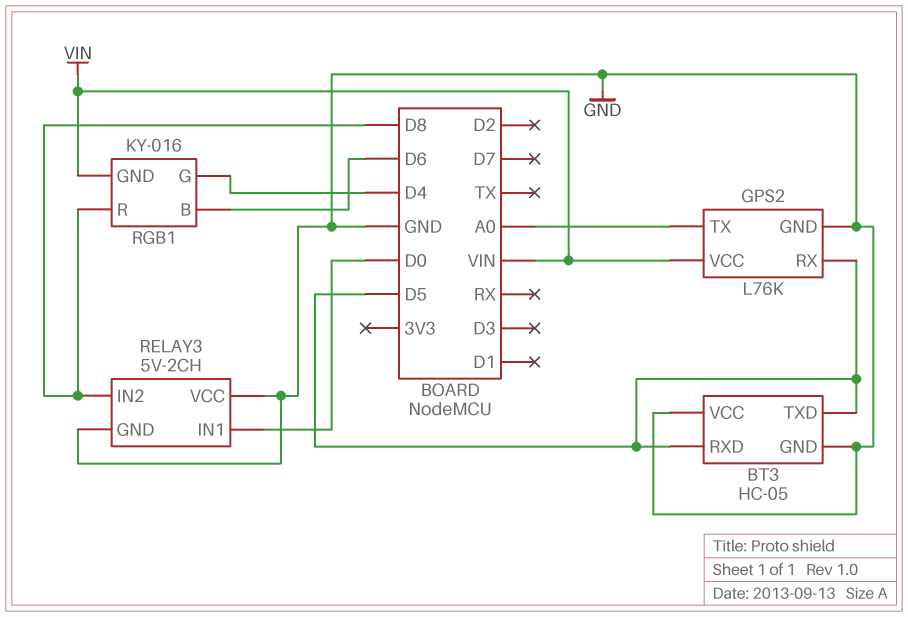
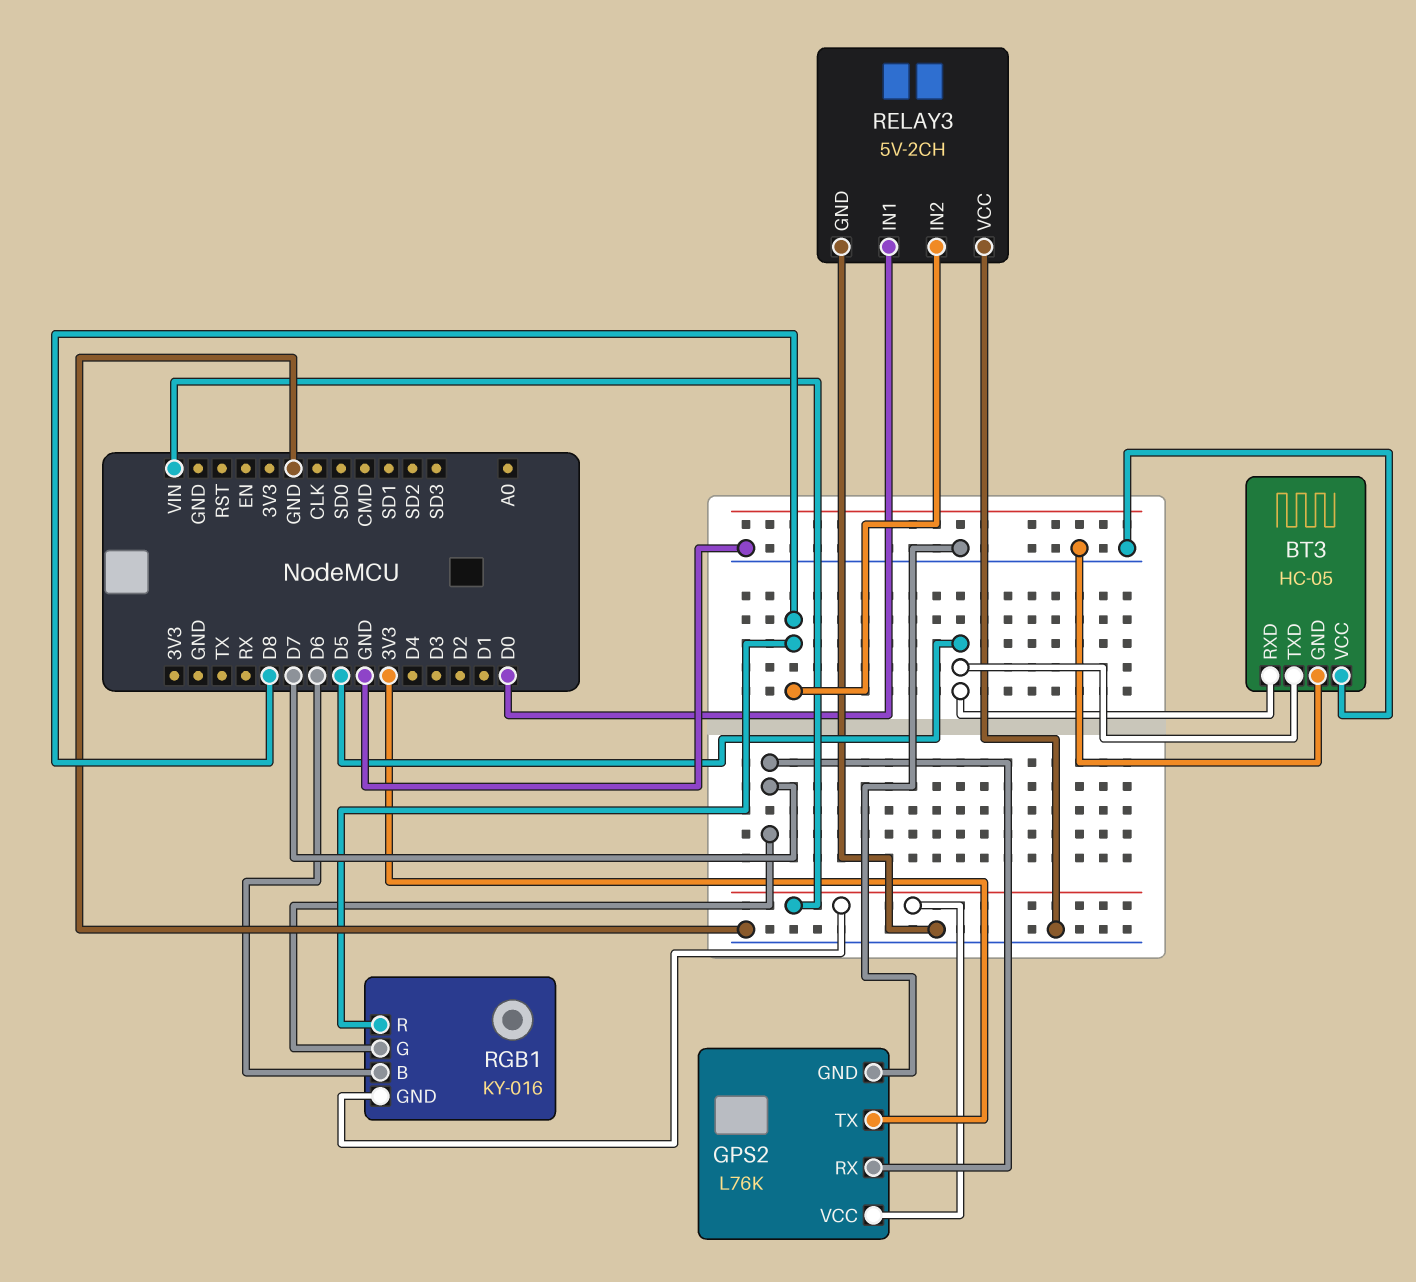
GPS2 pin RX: D5 -> D7
GPS2 pin TX: A0 -> 3V3
RGB1 pin G: D4 -> D7

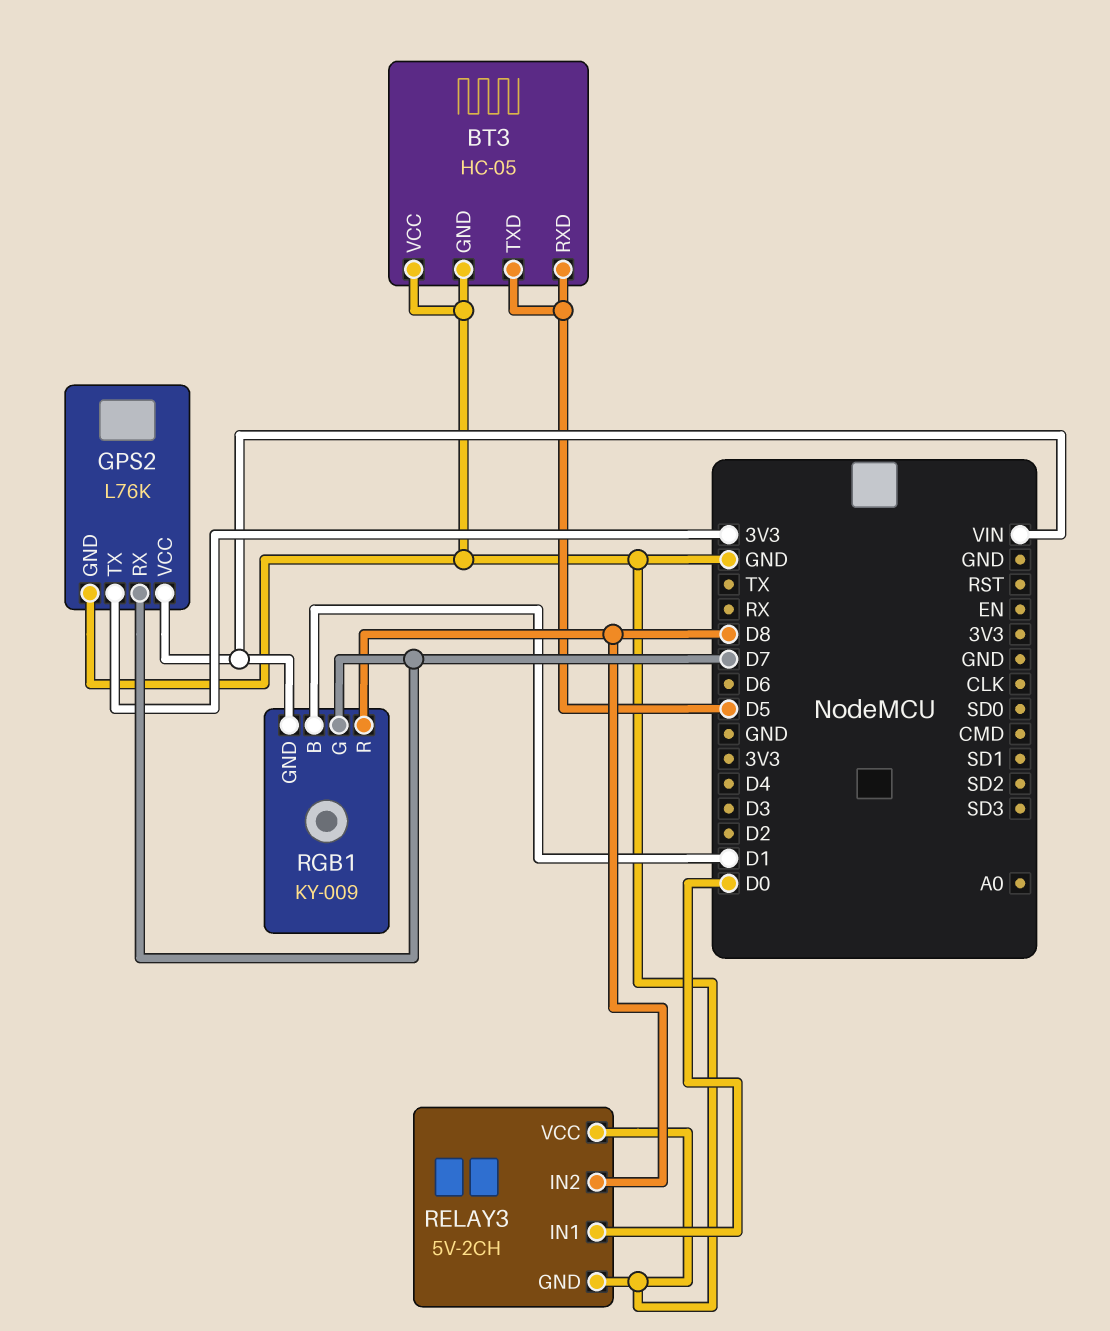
RGB1: KY-016 -> KY-009
RGB1 pin B: D6 -> D1

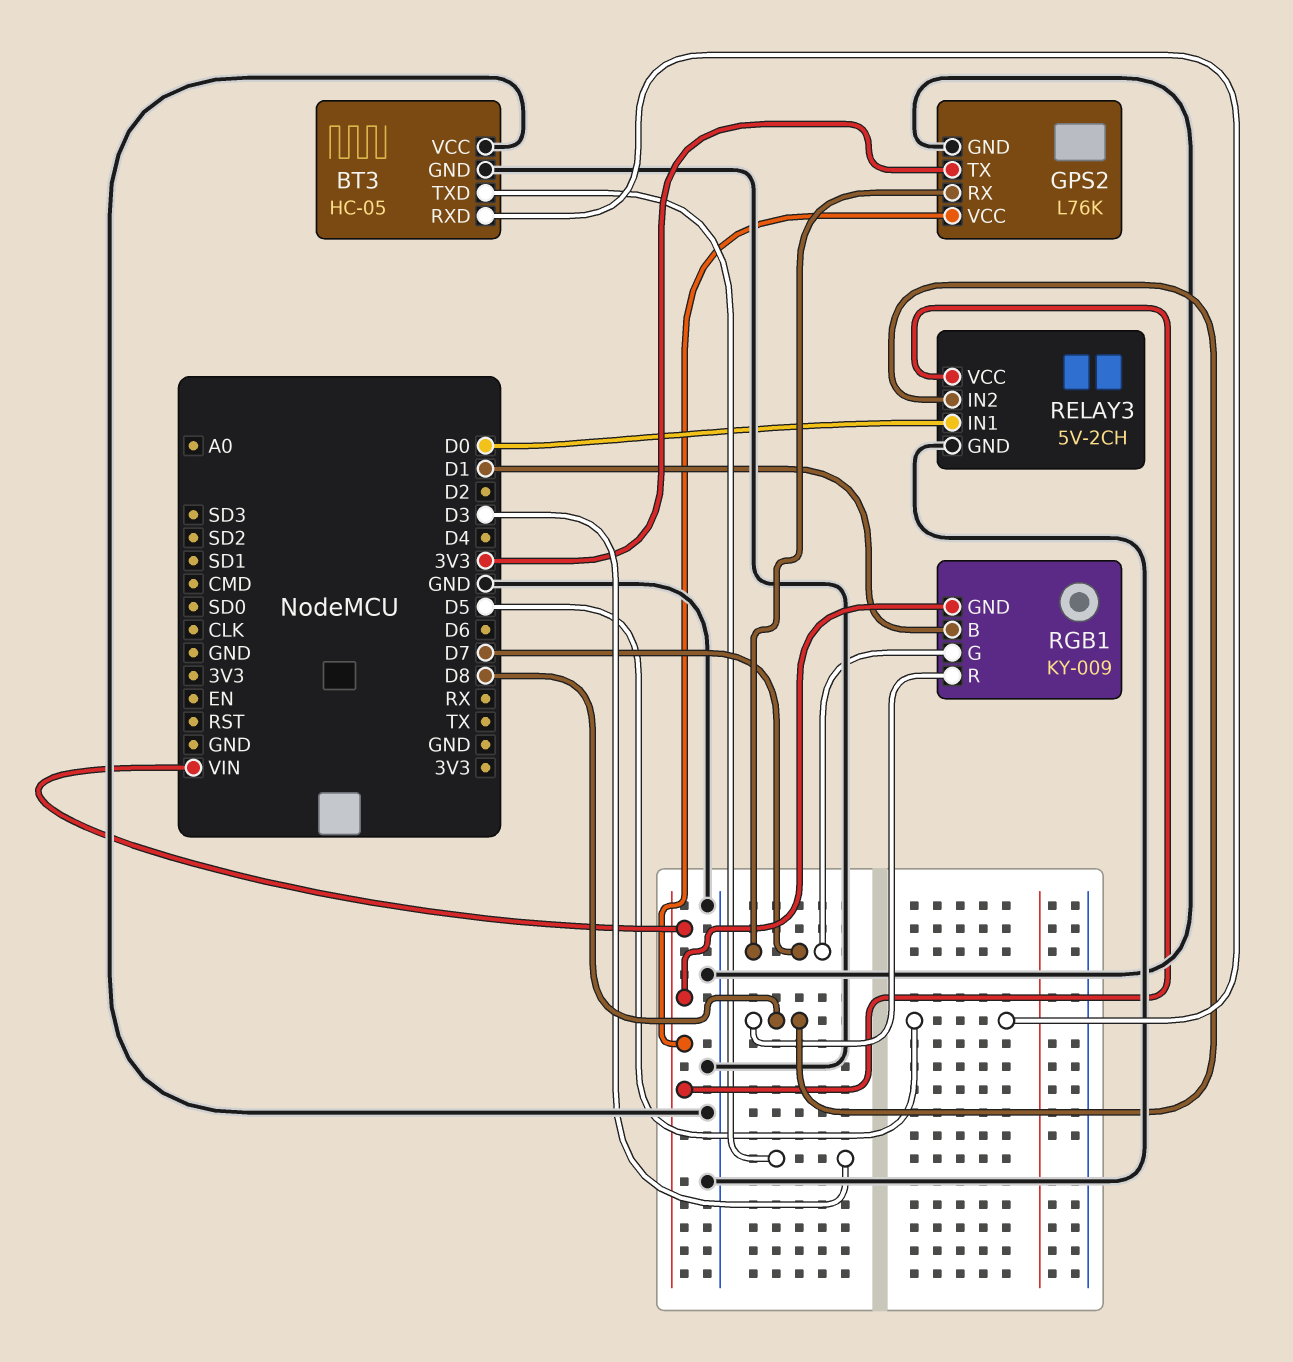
BT3 pin TXD: D5 -> D3
RELAY3 pin VCC: GND -> VIN

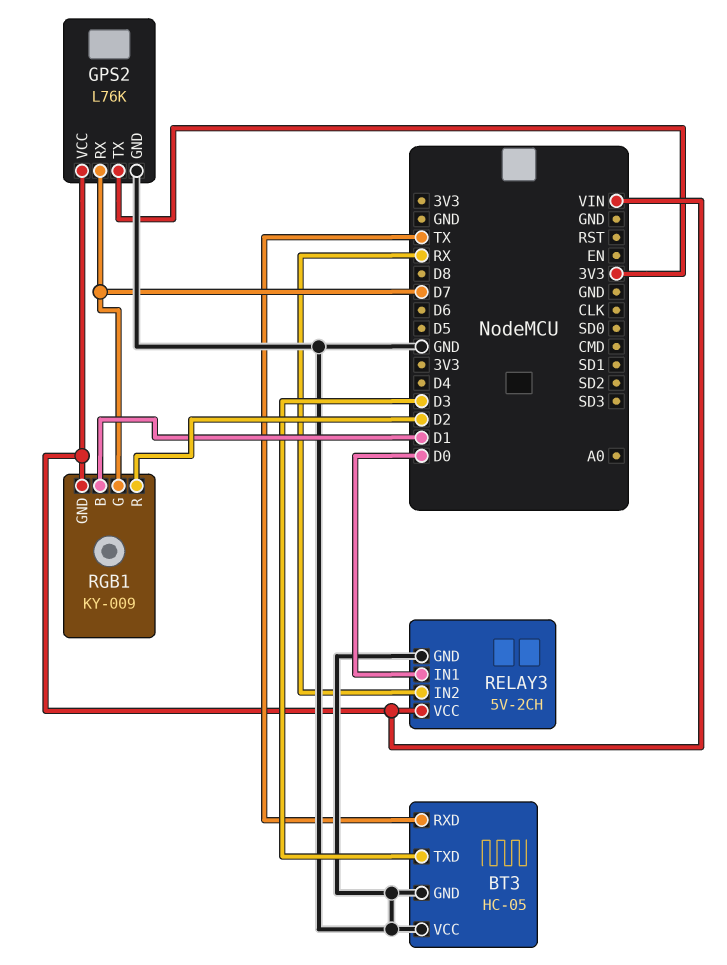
BT3 pin RXD: D5 -> TX
RELAY3 pin IN2: D8 -> RX
RGB1 pin R: D8 -> D2

